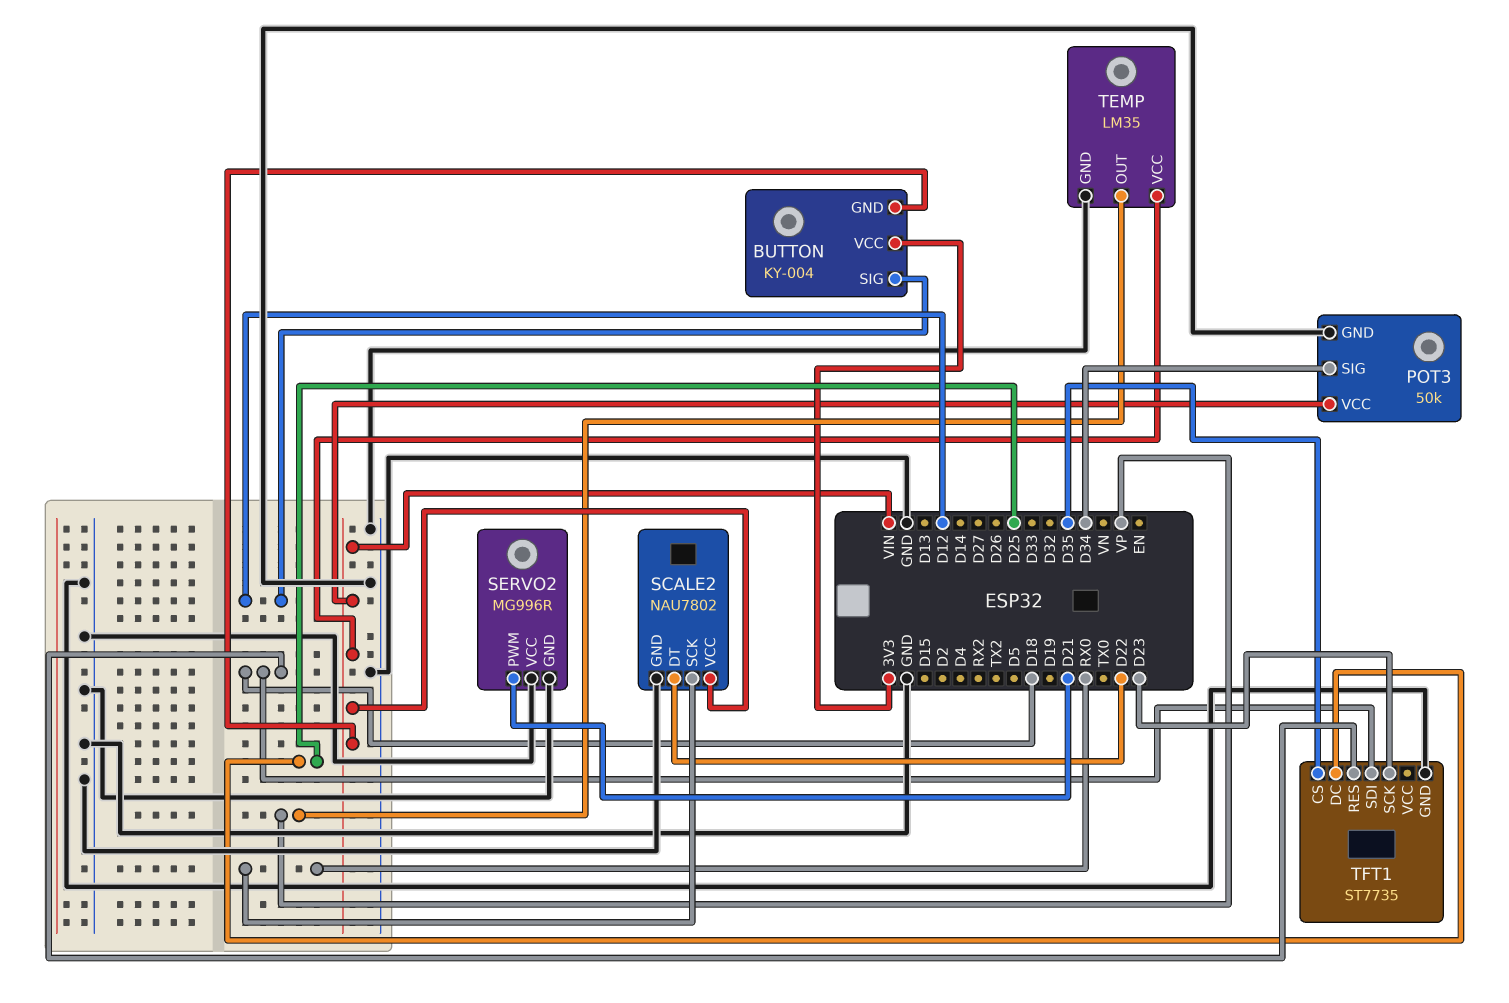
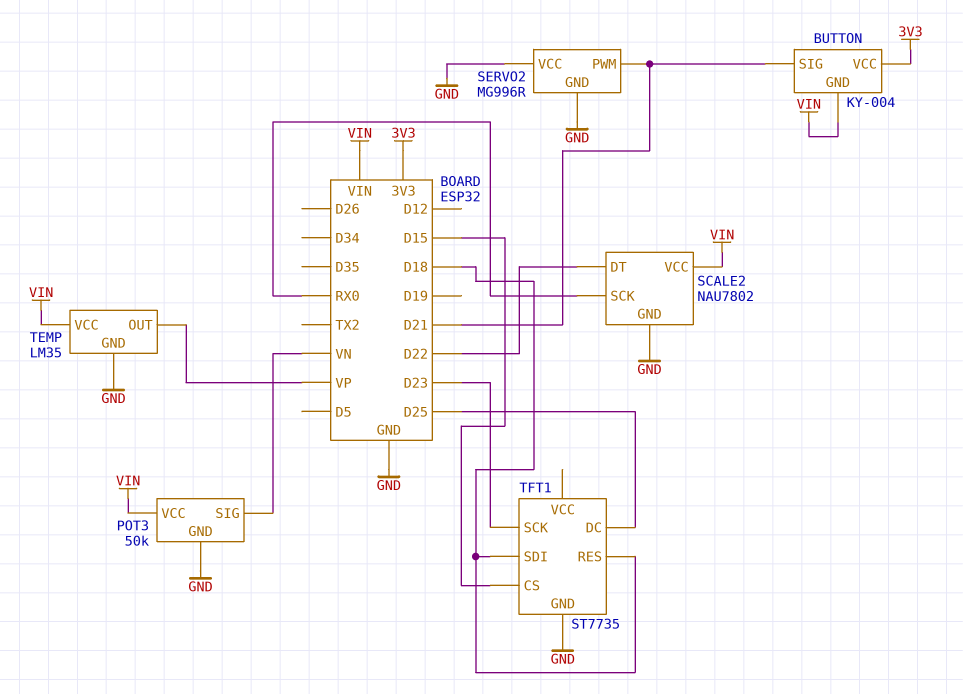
BUTTON pin SIG: D12 -> D21
POT3 pin SIG: D34 -> VN
TFT1 pin CS: D35 -> D15

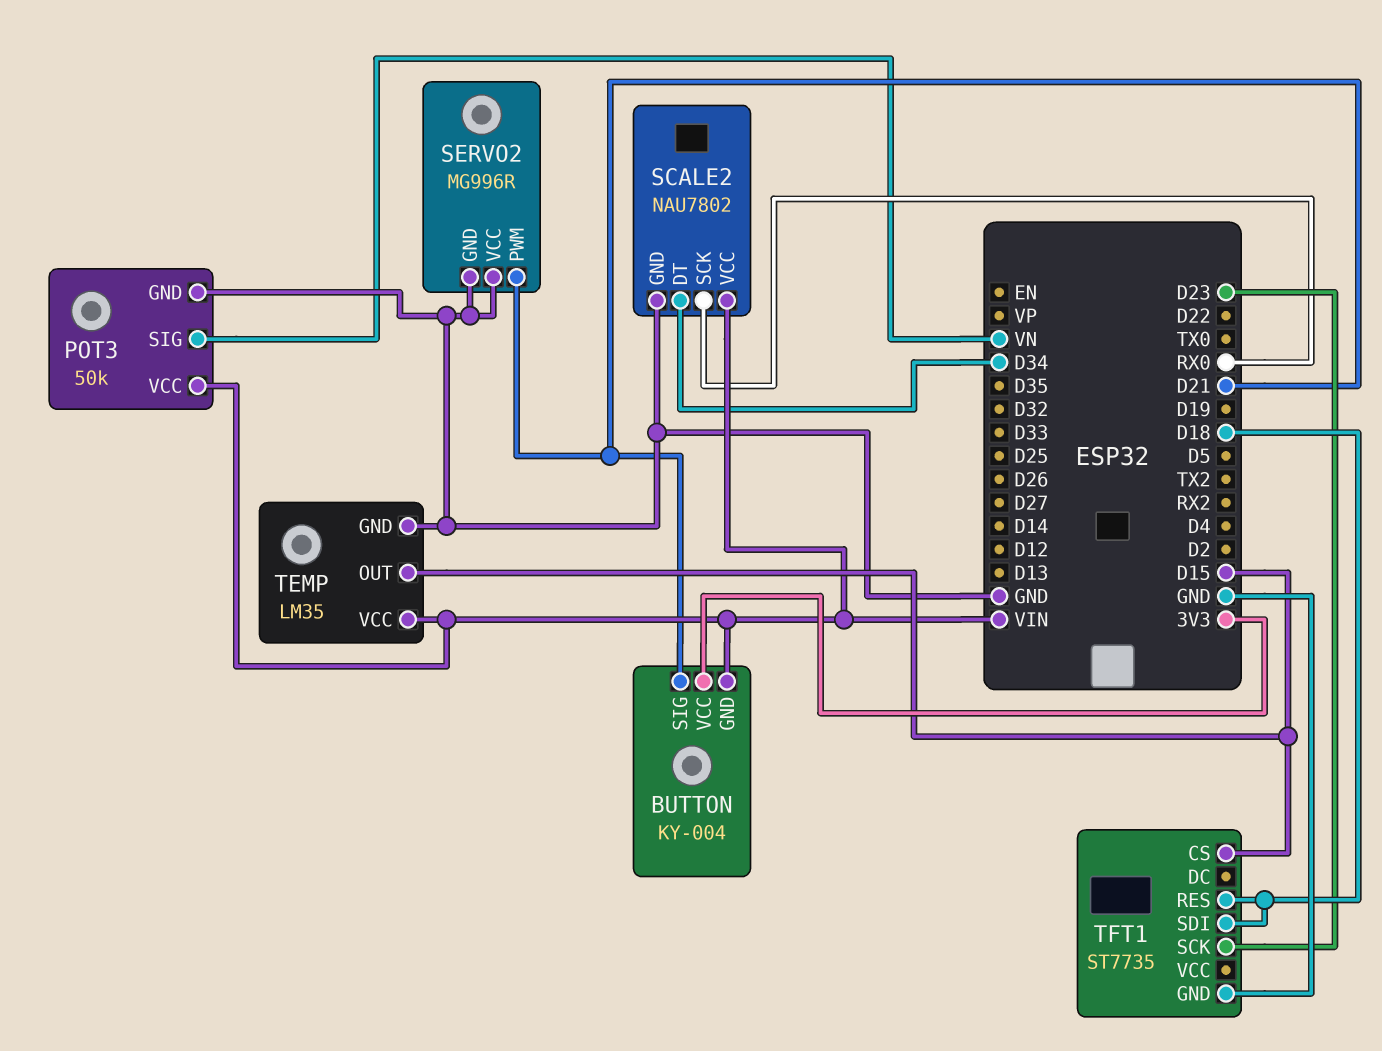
SCALE2 pin DT: D22 -> D34
TEMP pin OUT: VP -> D15
TFT1 pin DC: D25 -> none

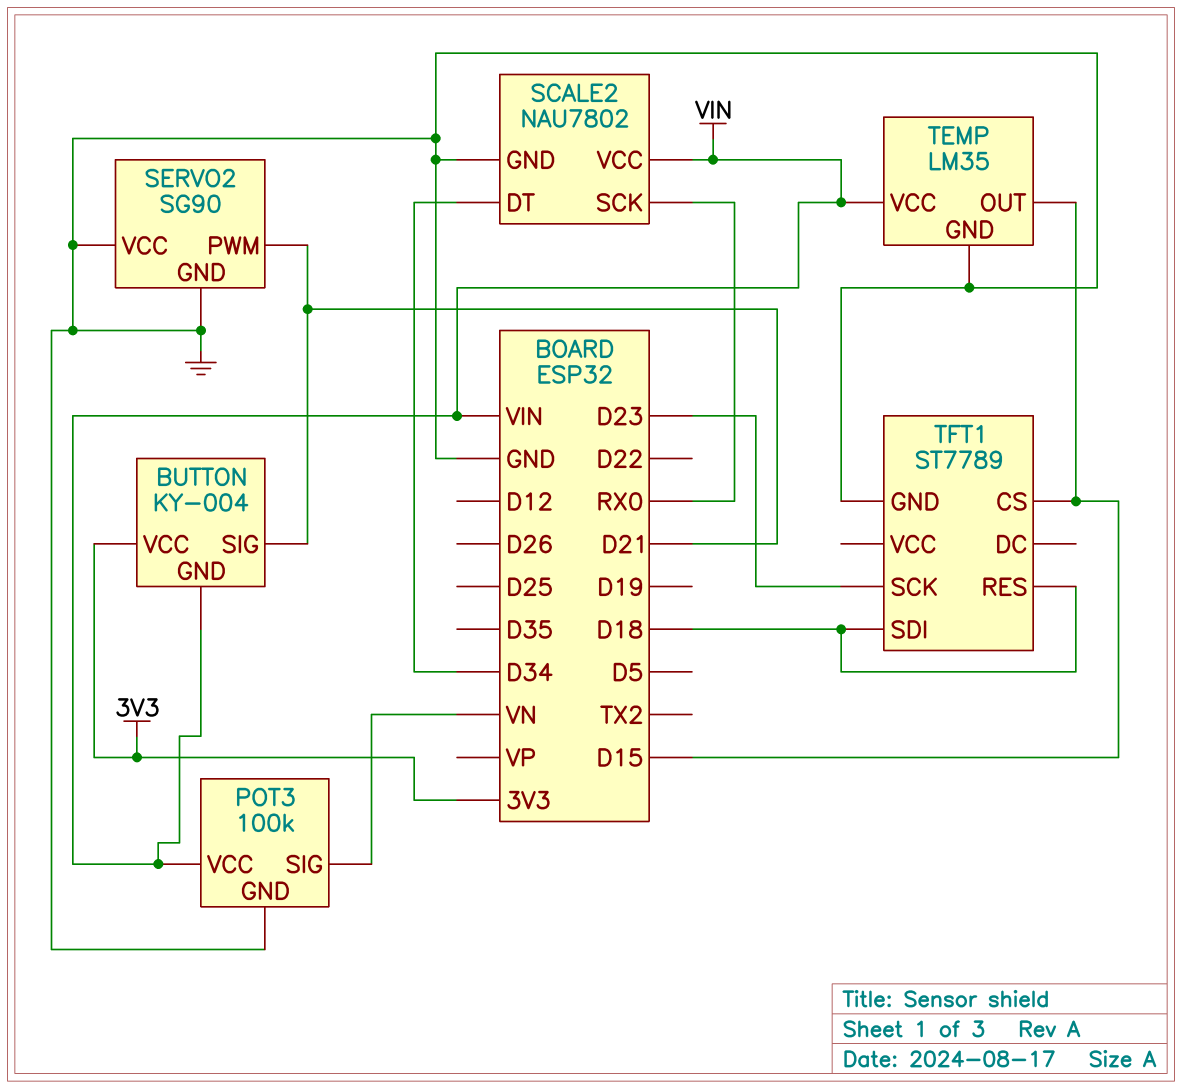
POT3: 50k -> 100k
SERVO2: MG996R -> SG90
TFT1: ST7735 -> ST7789

